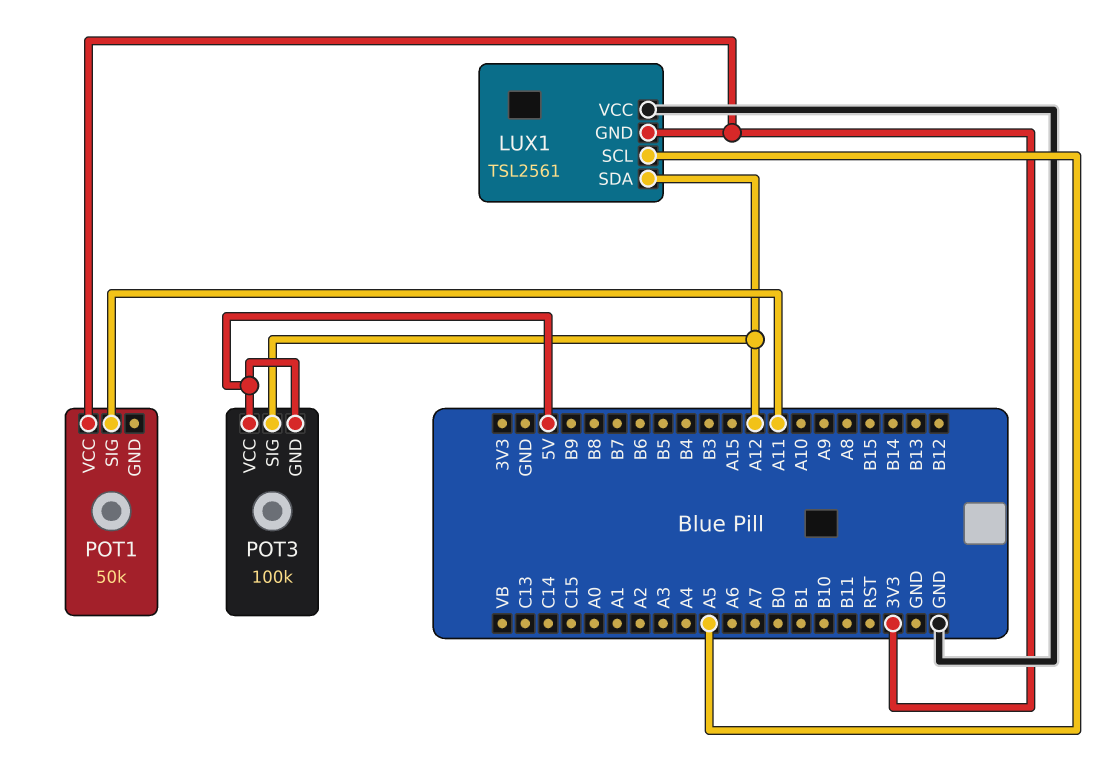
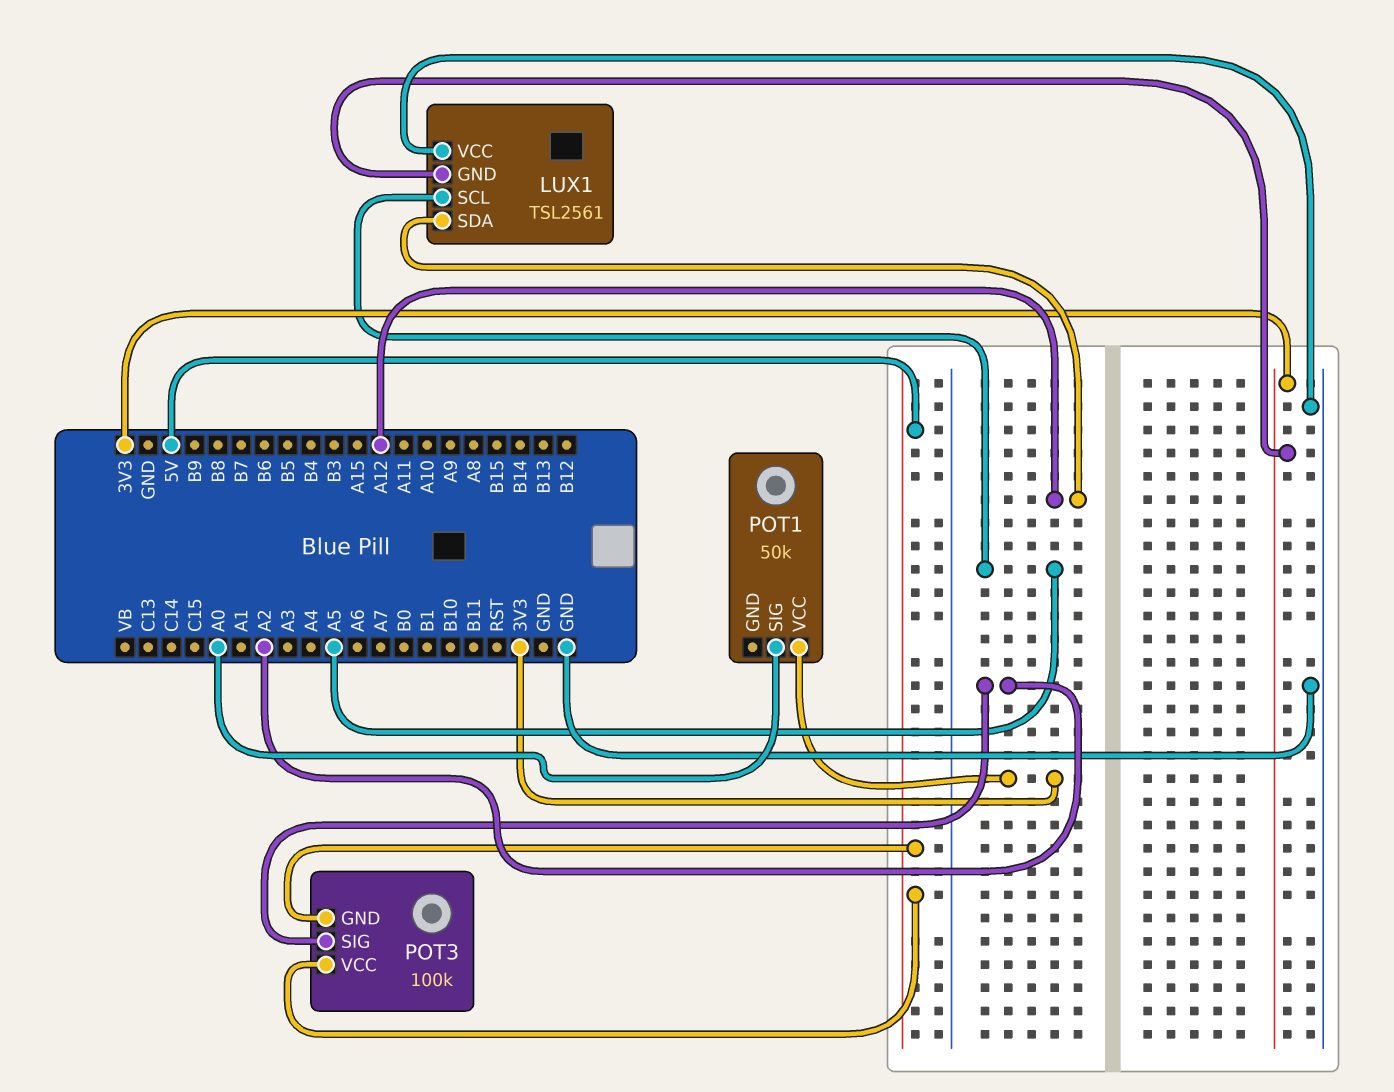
POT1 pin SIG: A11 -> A0
POT3 pin SIG: A12 -> A2

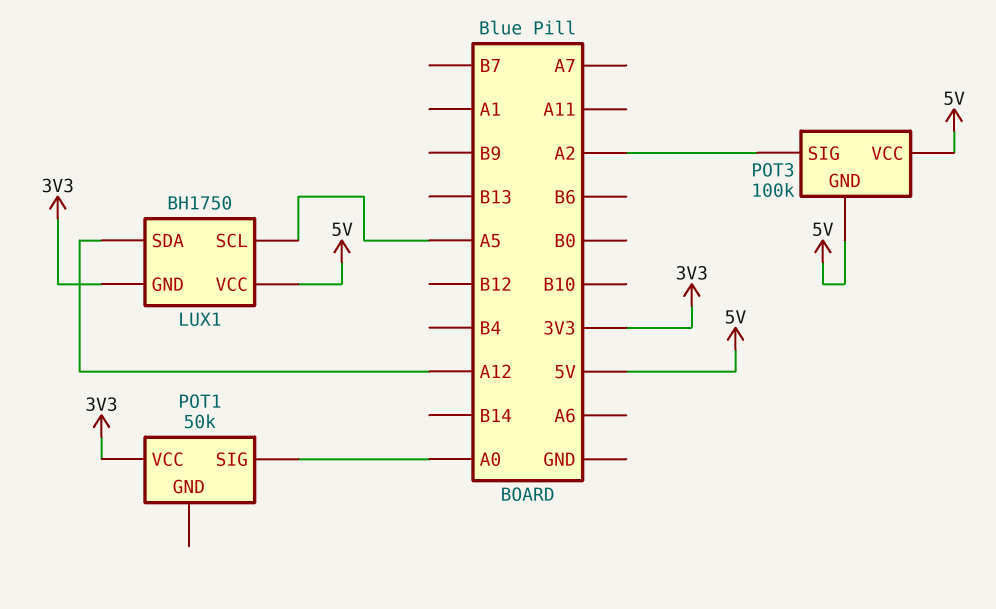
LUX1: TSL2561 -> BH1750
LUX1 pin VCC: GND -> 5V

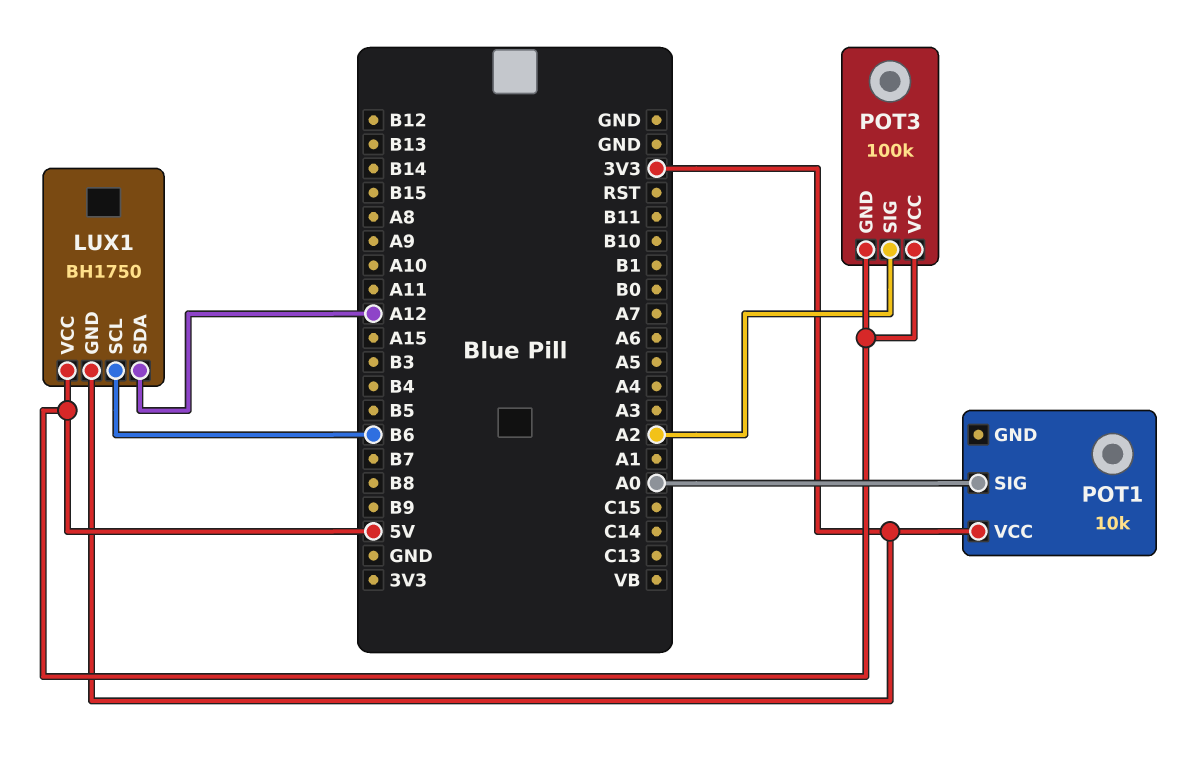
LUX1 pin SCL: A5 -> B6
POT1: 50k -> 10k

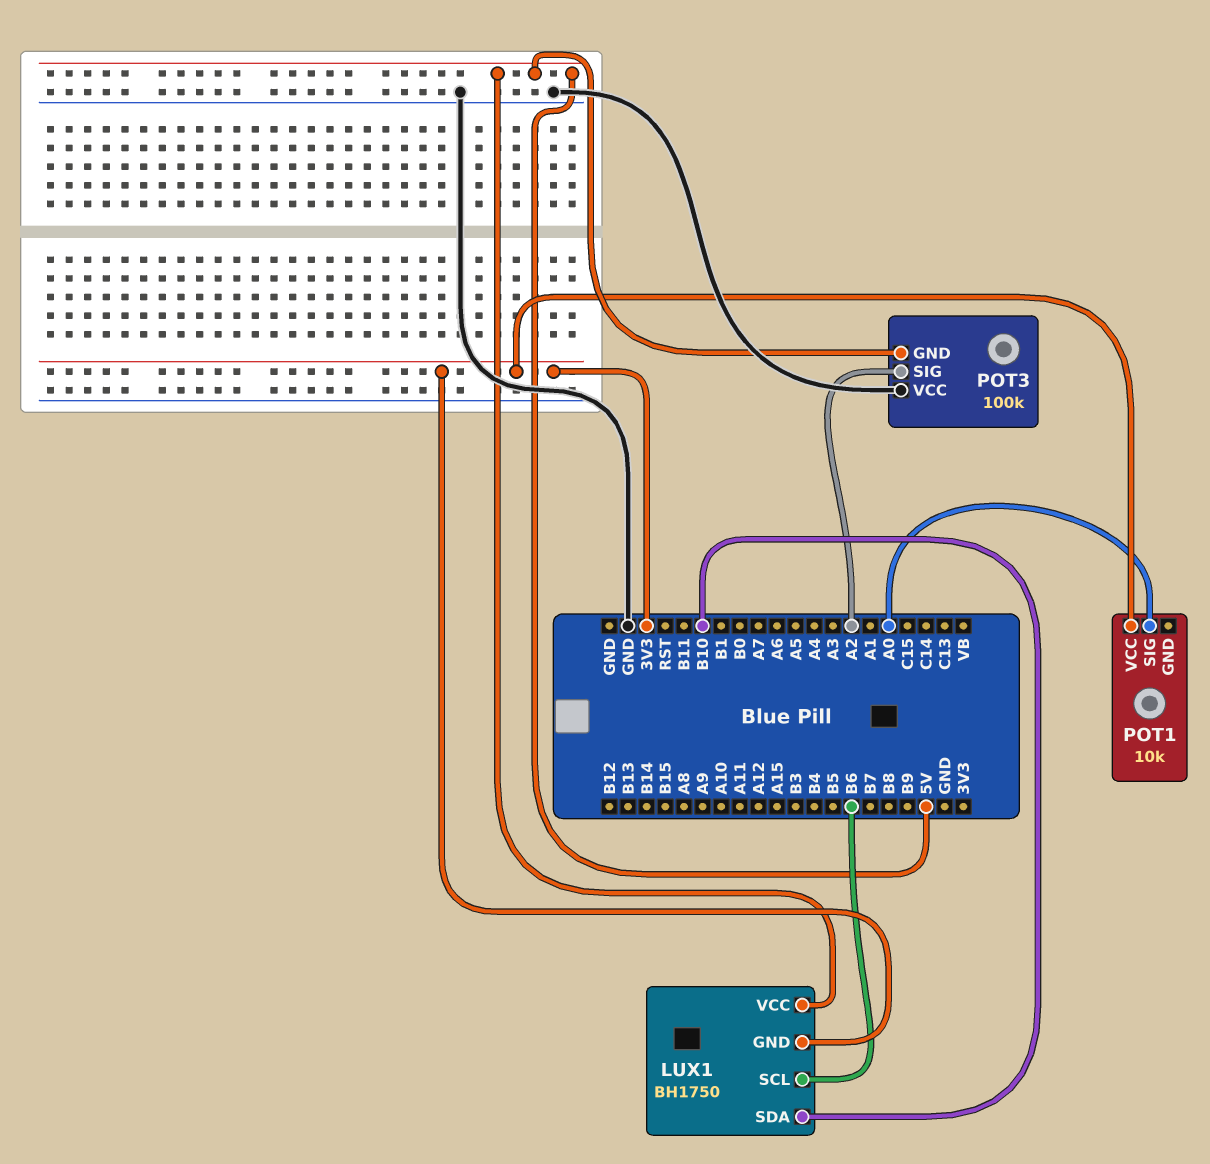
LUX1 pin SDA: A12 -> B10
POT3 pin VCC: 5V -> GND

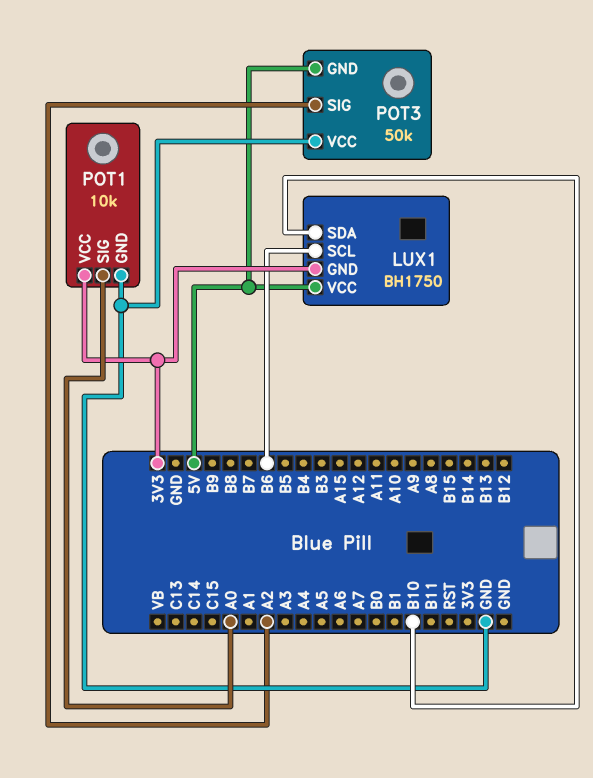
POT1 pin GND: none -> GND
POT3: 100k -> 50k

